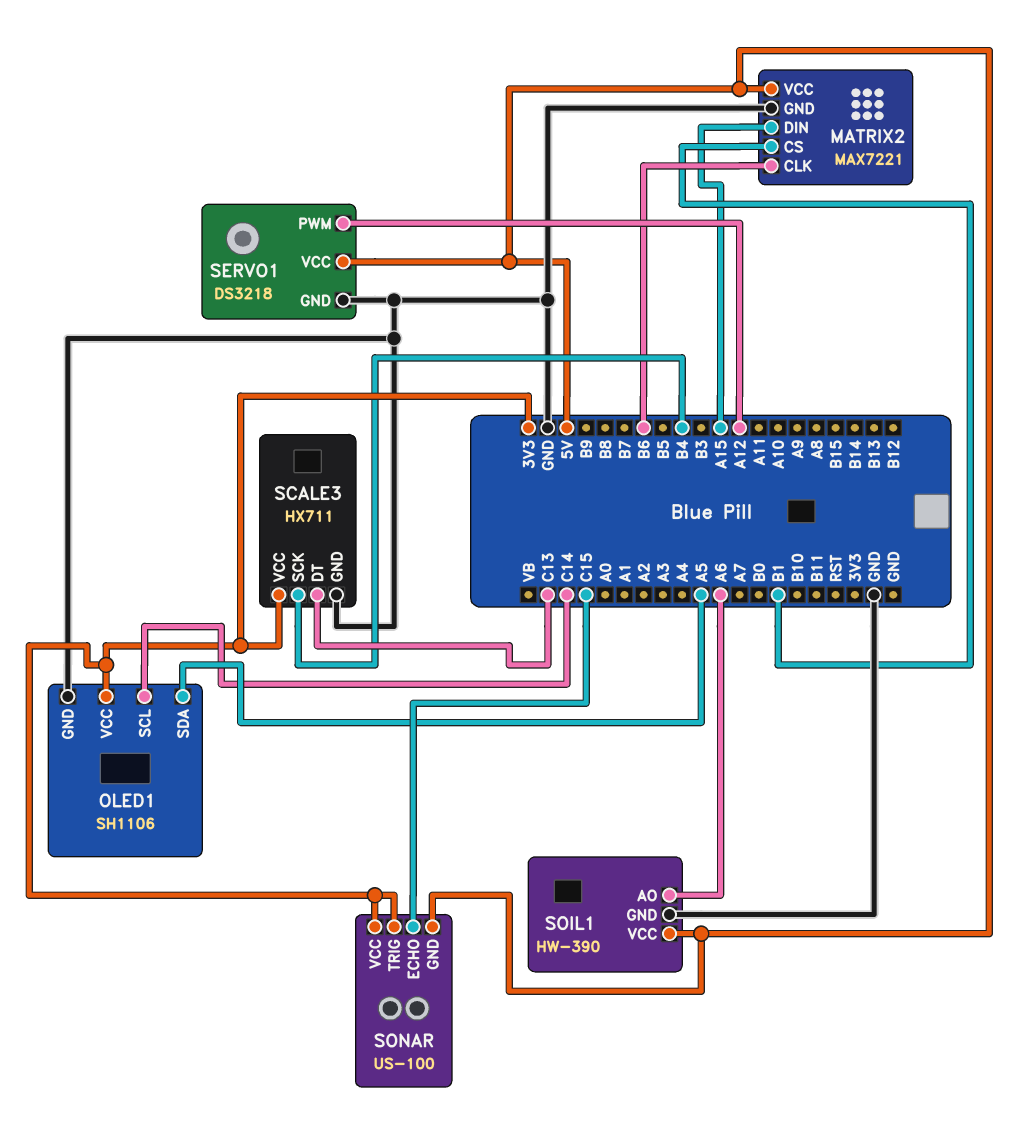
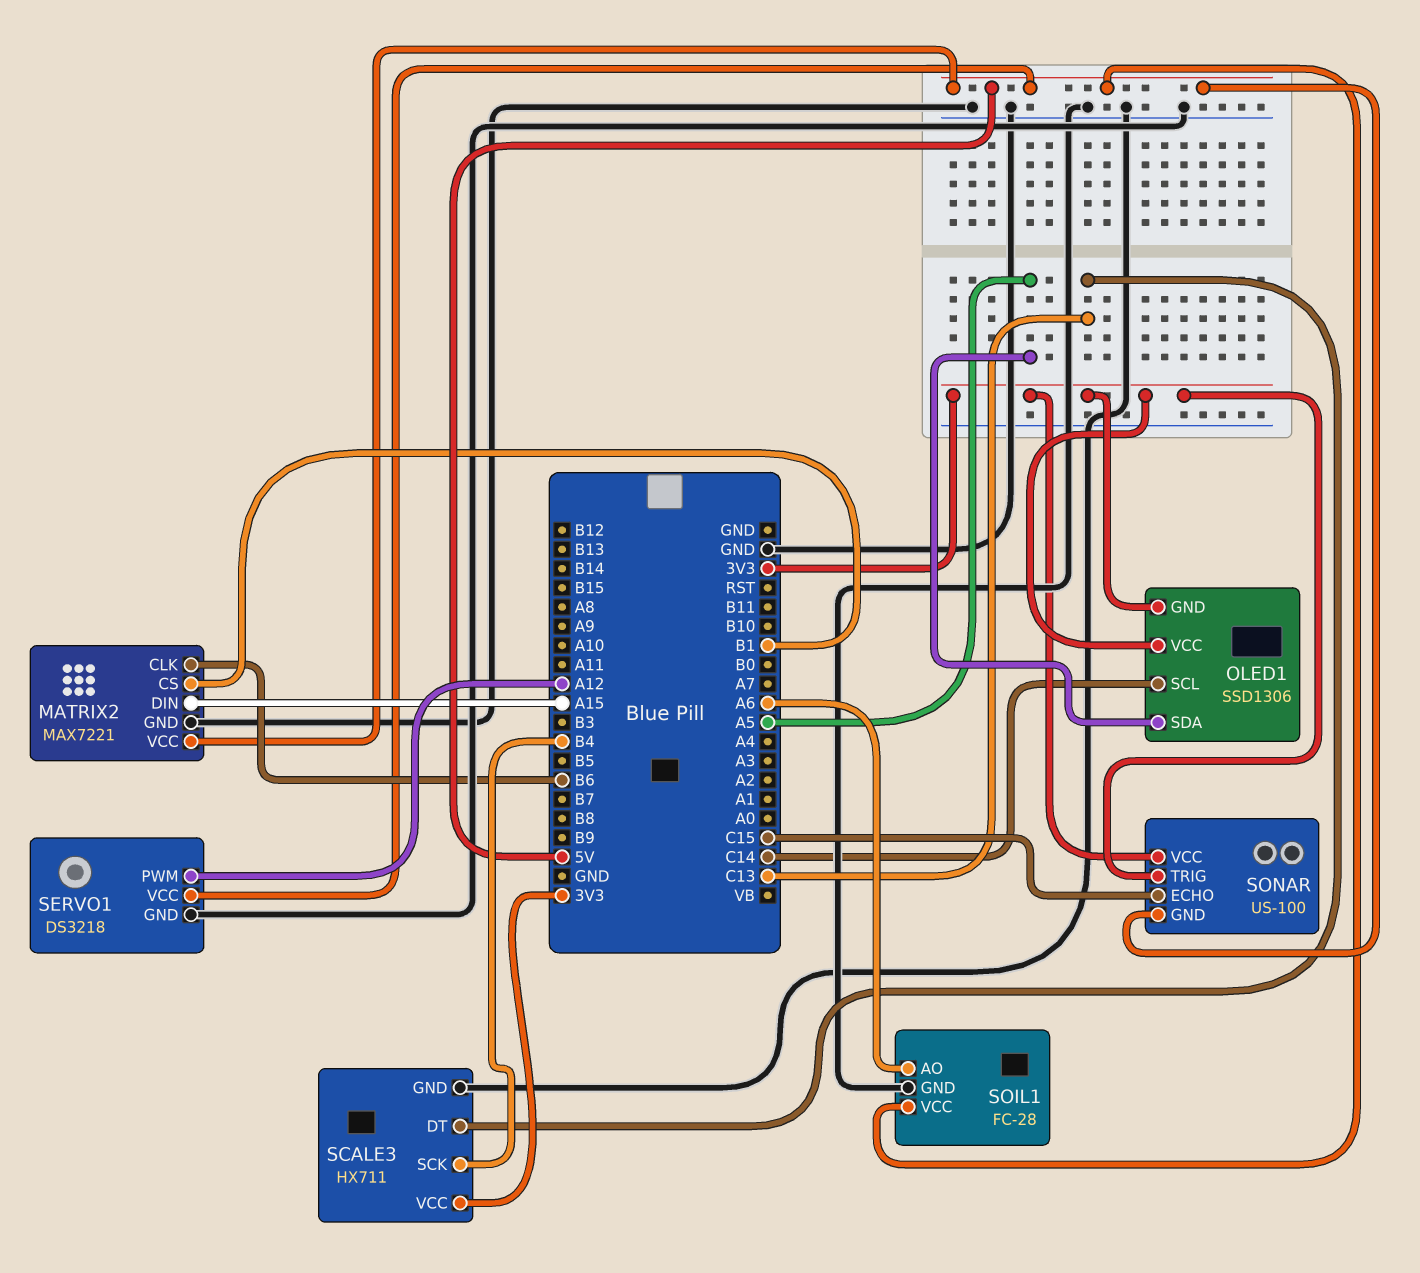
OLED1: SH1106 -> SSD1306
OLED1 pin GND: GND -> 3V3
SOIL1: HW-390 -> FC-28

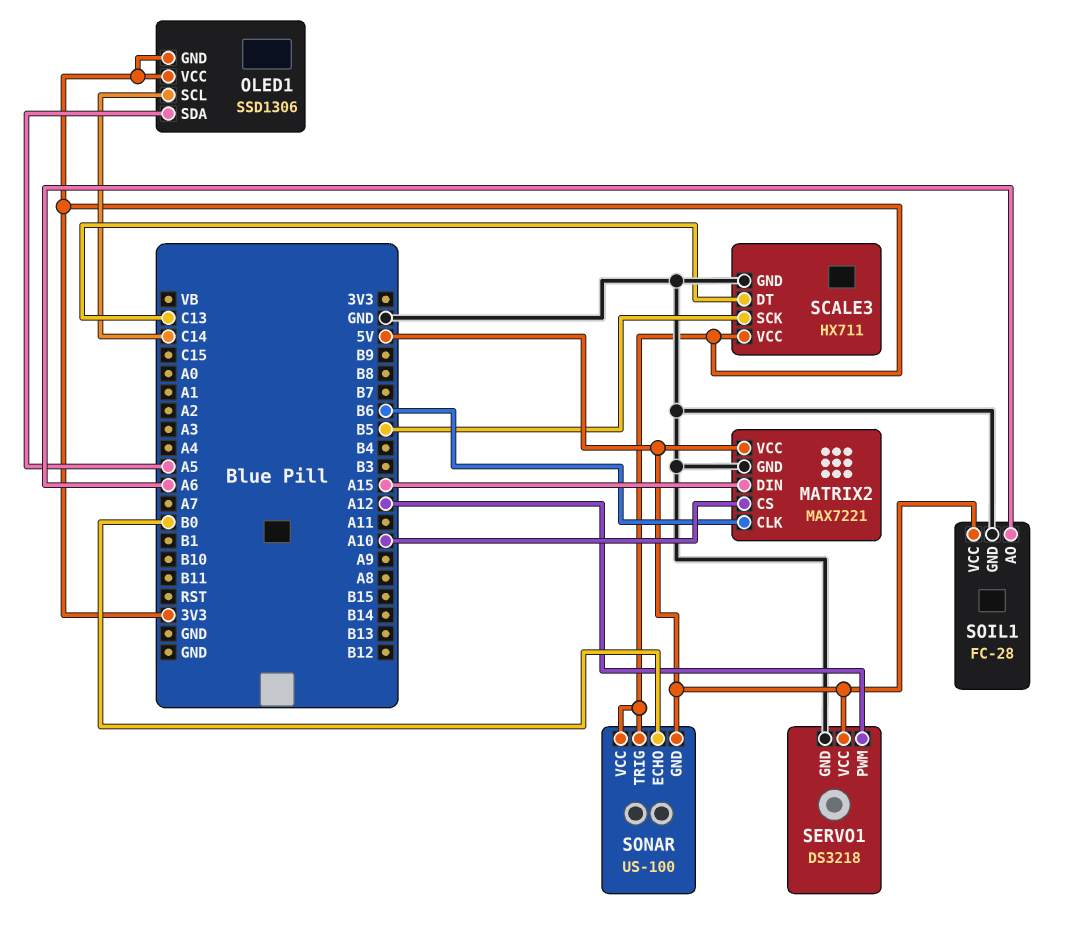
MATRIX2 pin CS: B1 -> A10
SCALE3 pin SCK: B4 -> B5
SONAR pin ECHO: C15 -> B0

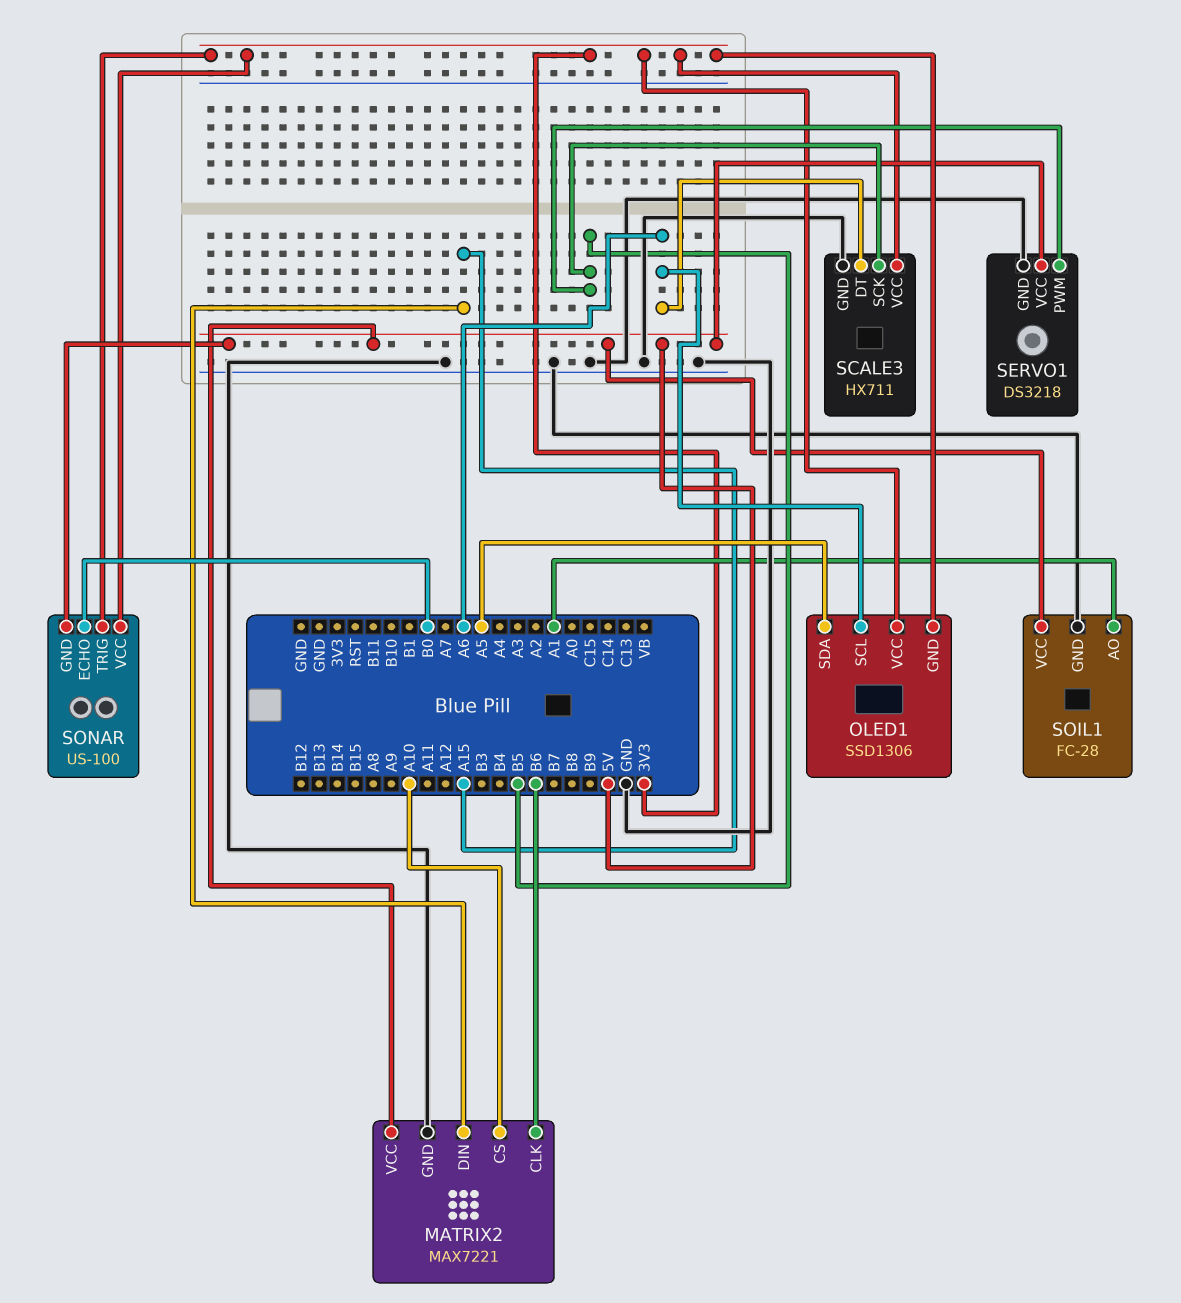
OLED1 pin SCL: C14 -> A6
SCALE3 pin DT: C13 -> A6
SERVO1 pin PWM: A12 -> B5
SOIL1 pin AO: A6 -> A1

